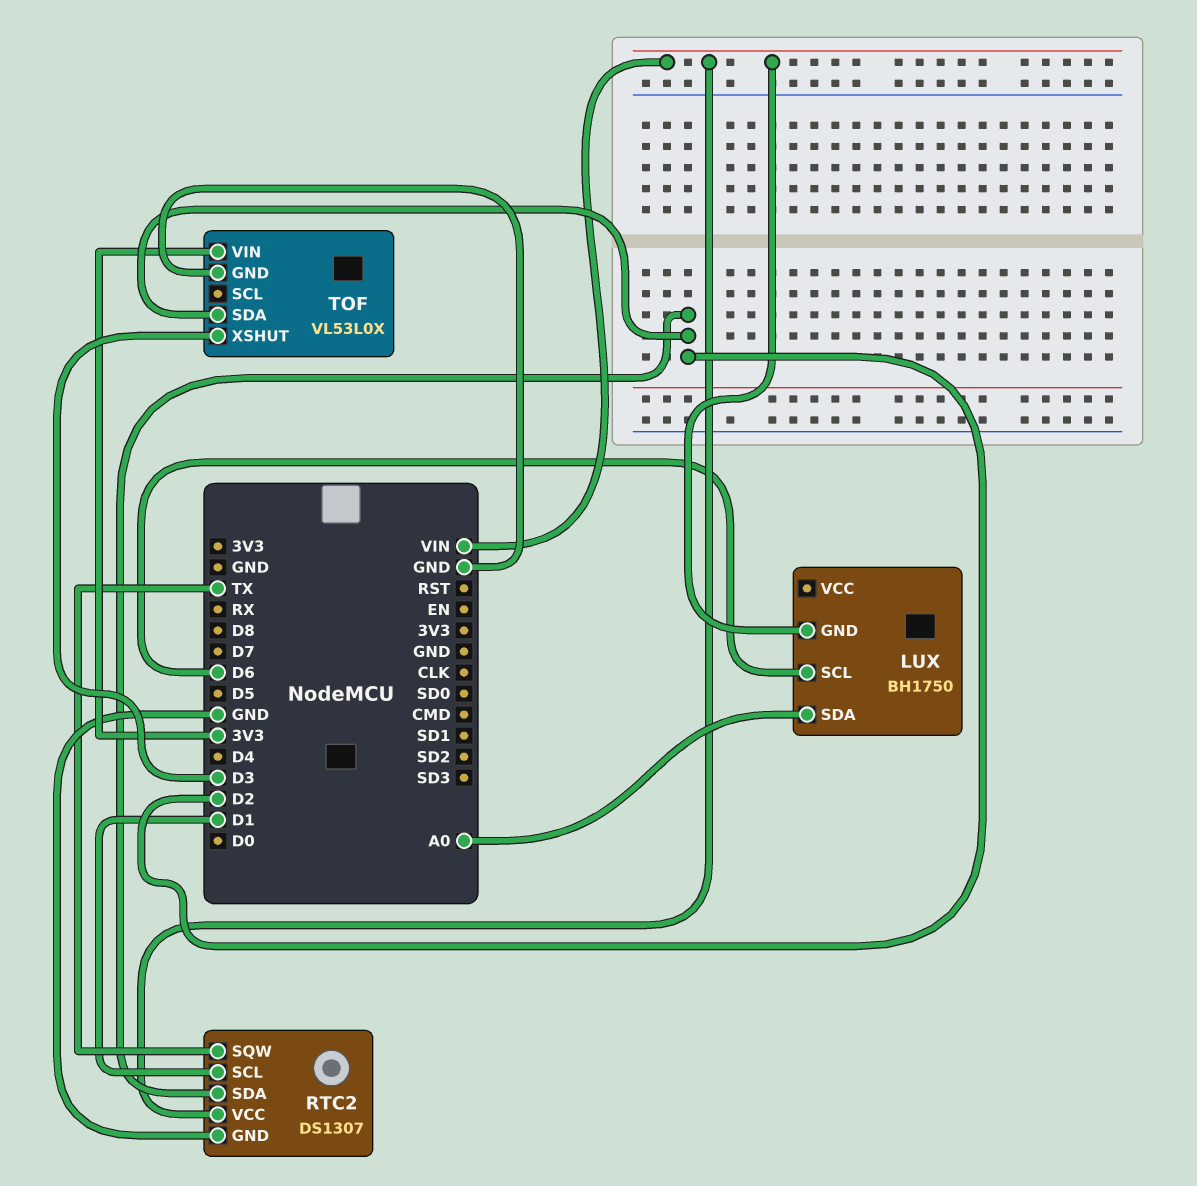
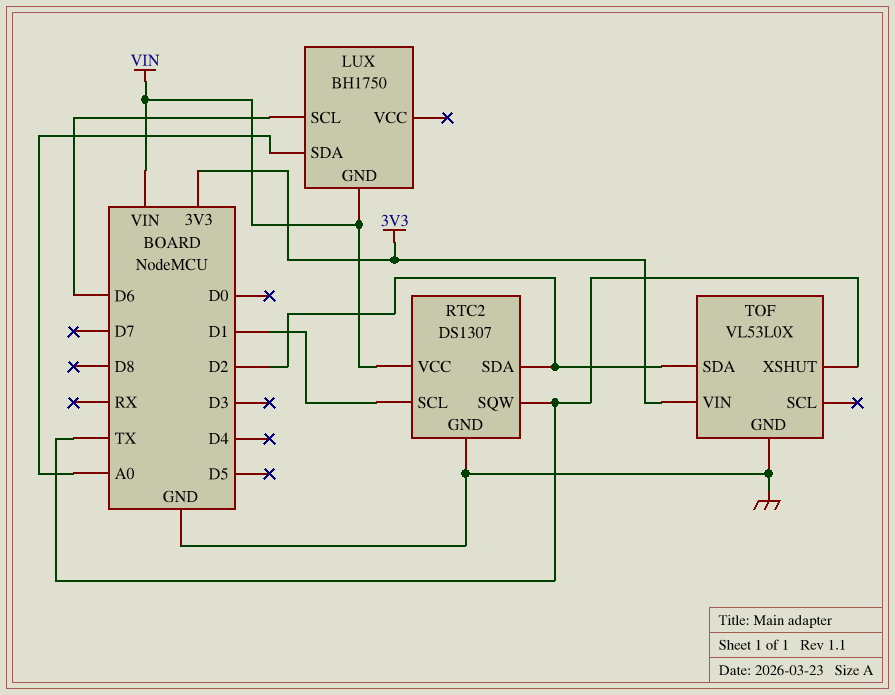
TOF pin XSHUT: D3 -> TX

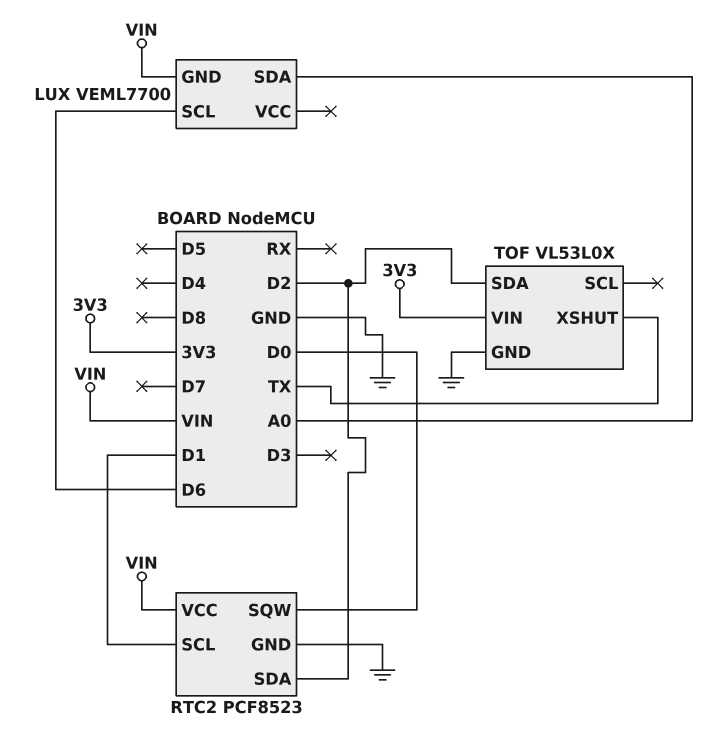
LUX: BH1750 -> VEML7700
RTC2: DS1307 -> PCF8523
RTC2 pin SQW: TX -> D0

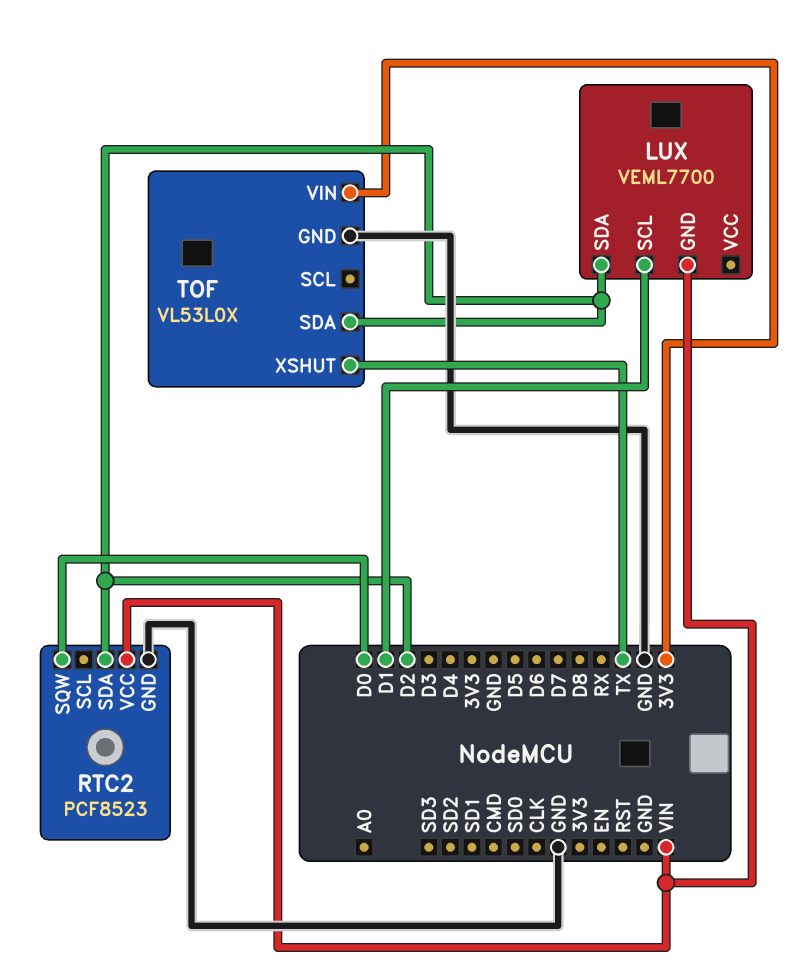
LUX pin SCL: D6 -> D1
LUX pin SDA: A0 -> D2
RTC2 pin SCL: D1 -> none

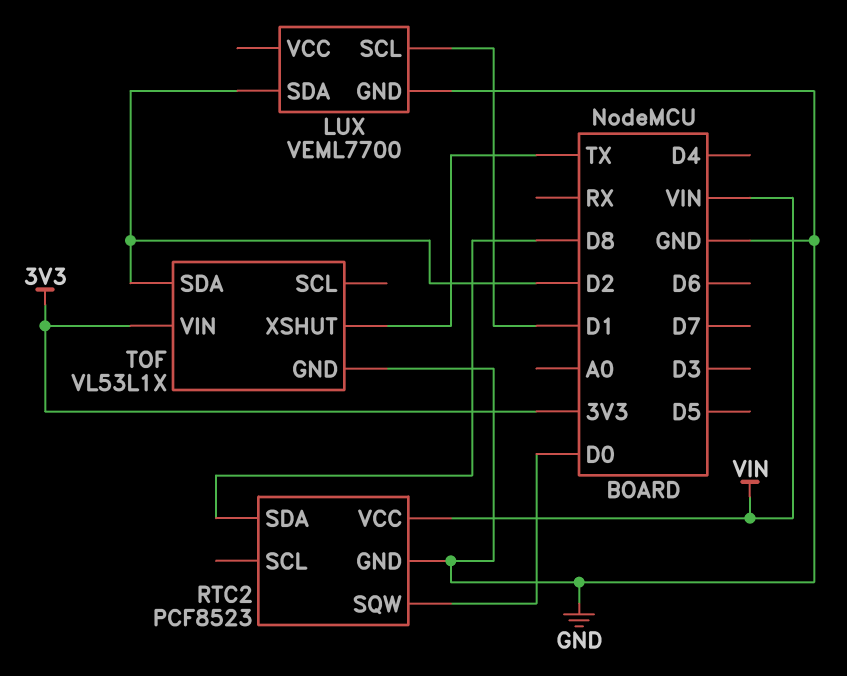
LUX pin GND: VIN -> GND
RTC2 pin SDA: D2 -> D8
TOF: VL53L0X -> VL53L1X

